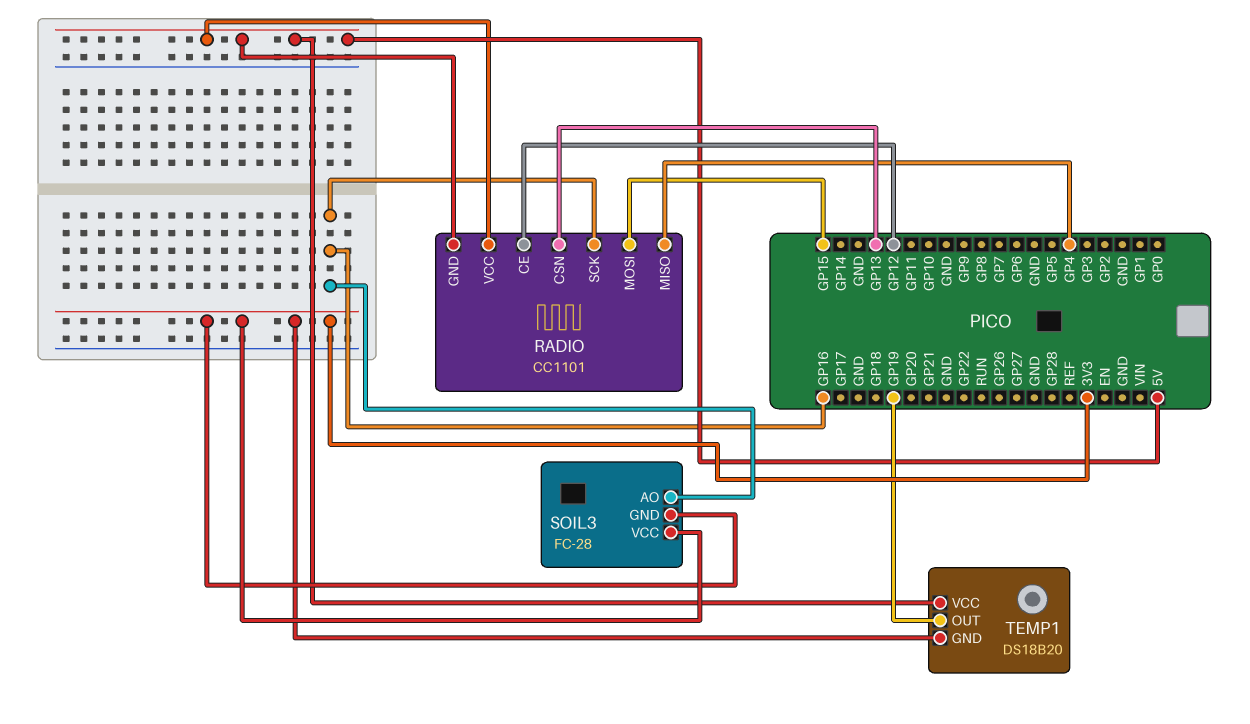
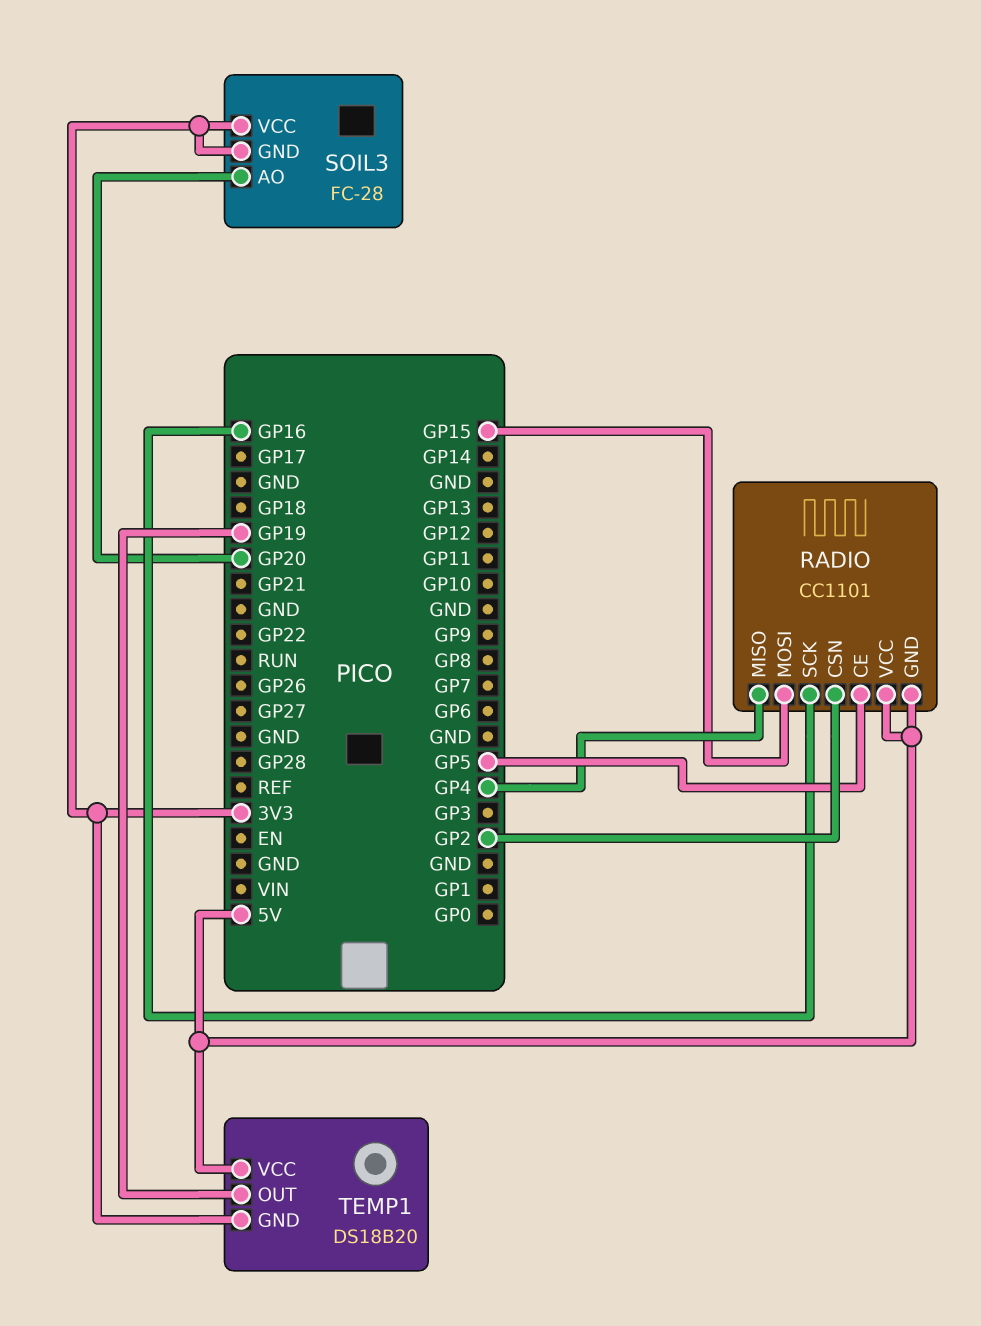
RADIO pin CE: GP12 -> GP5
RADIO pin CSN: GP13 -> GP2
SOIL3 pin AO: GP16 -> GP20

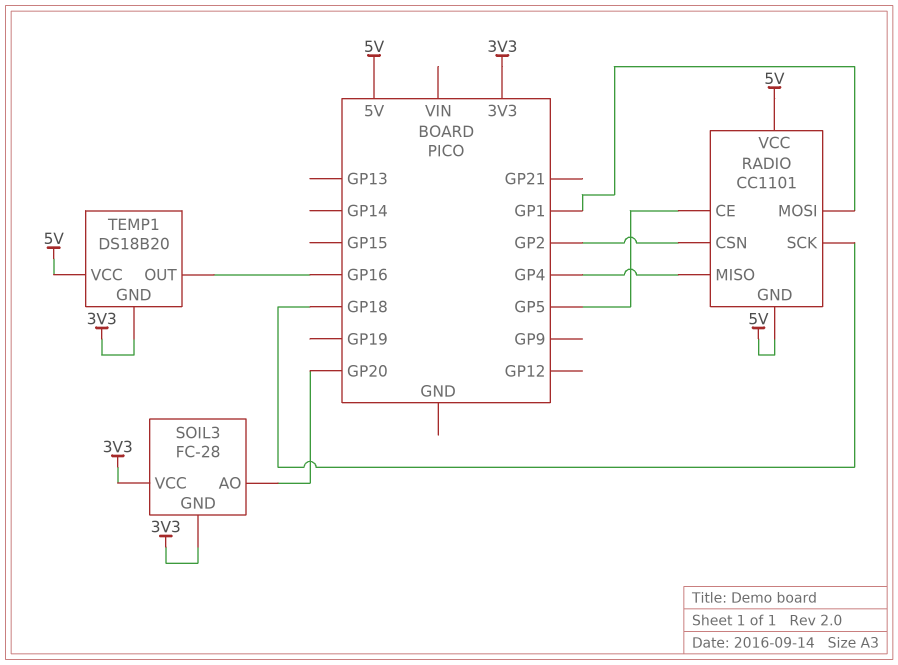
RADIO pin MOSI: GP15 -> GP1
RADIO pin SCK: GP16 -> GP18
TEMP1 pin OUT: GP19 -> GP16

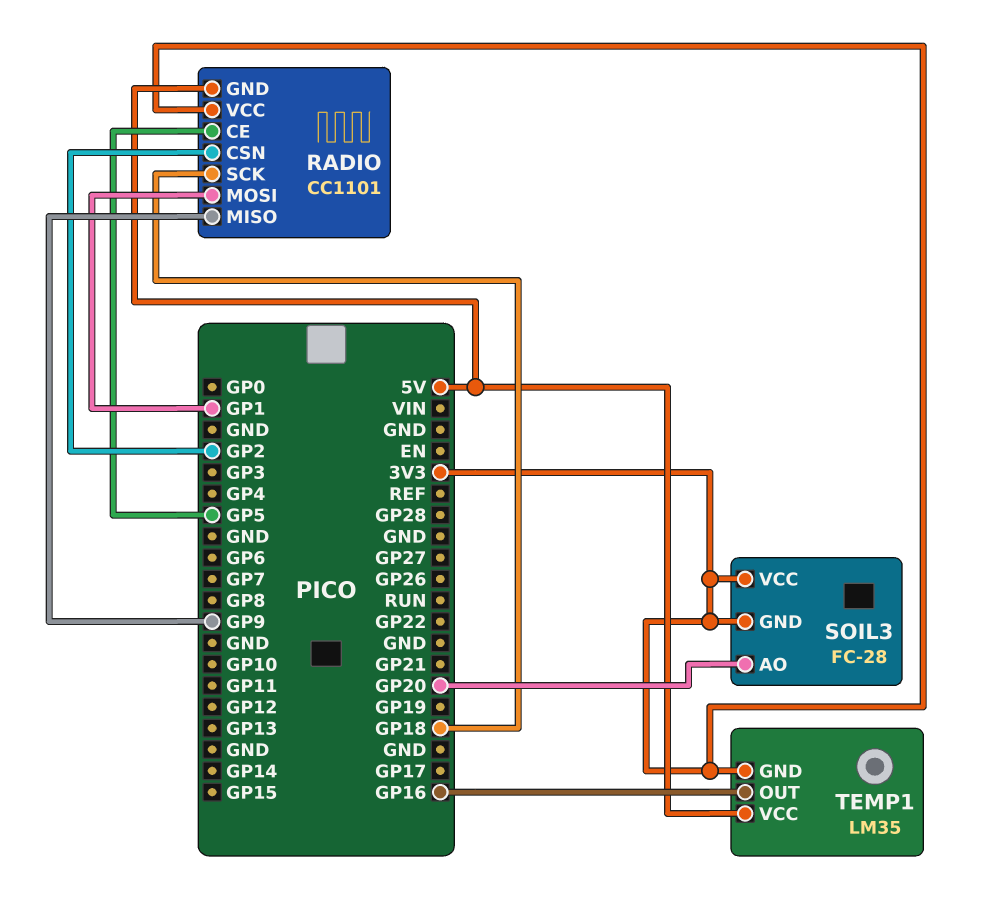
RADIO pin MISO: GP4 -> GP9
RADIO pin VCC: 5V -> 3V3
TEMP1: DS18B20 -> LM35

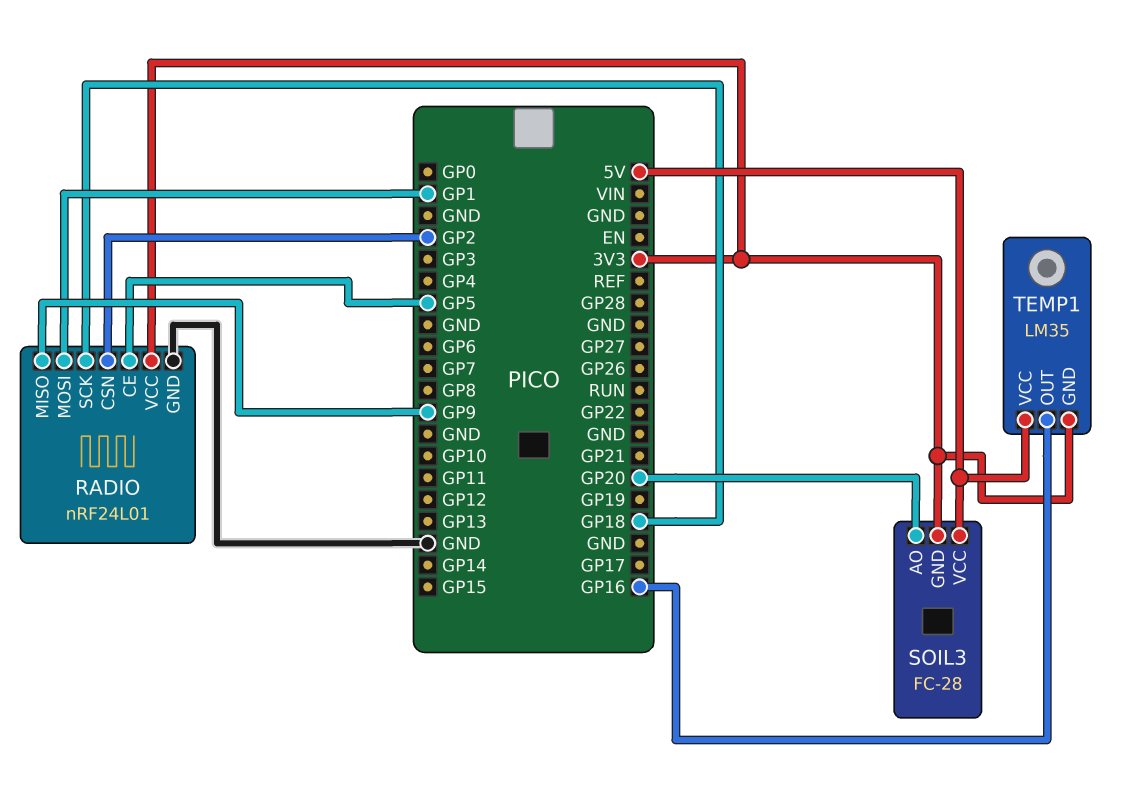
RADIO: CC1101 -> nRF24L01
RADIO pin GND: 5V -> GND
SOIL3 pin VCC: 3V3 -> 5V

